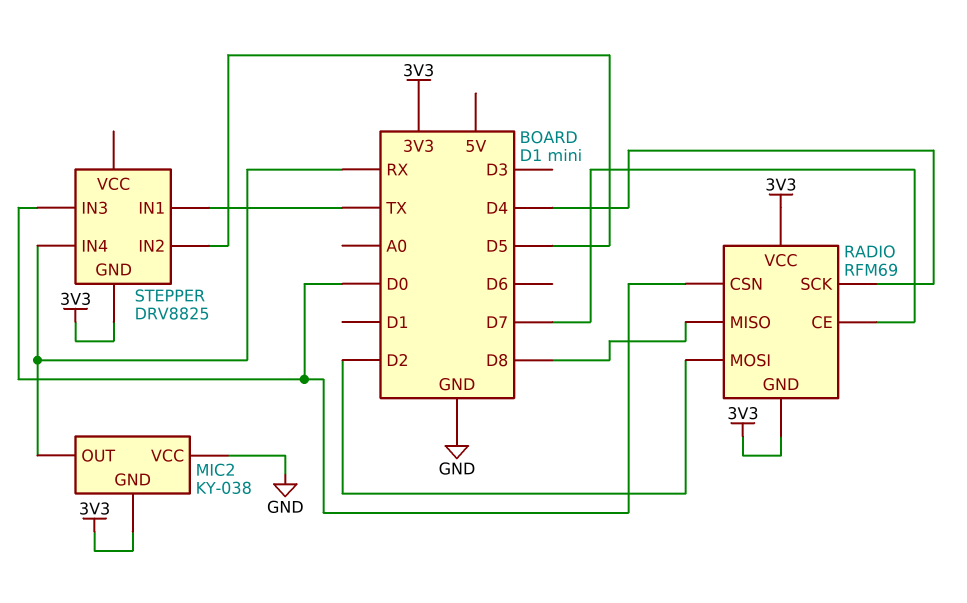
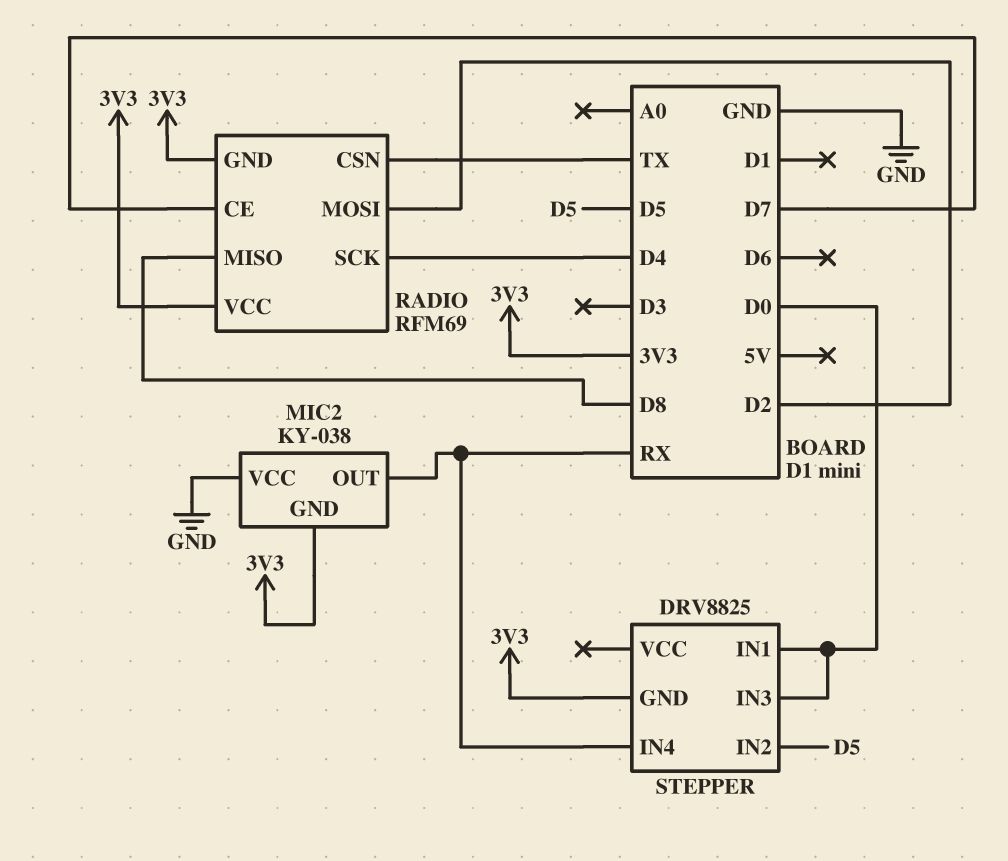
RADIO pin CSN: D0 -> TX
STEPPER pin IN1: TX -> D0

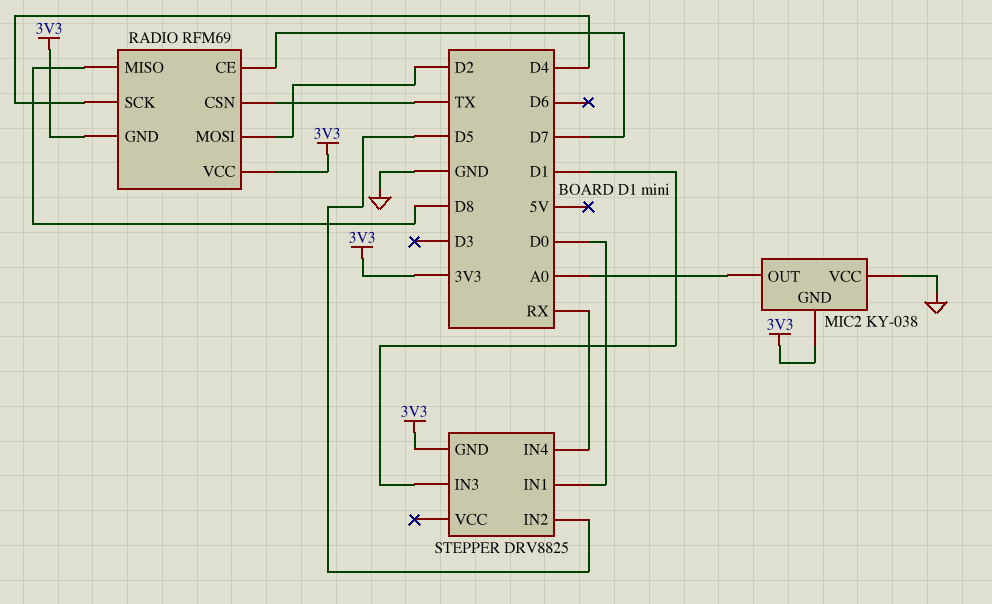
MIC2 pin OUT: RX -> A0
STEPPER pin IN3: D0 -> D1

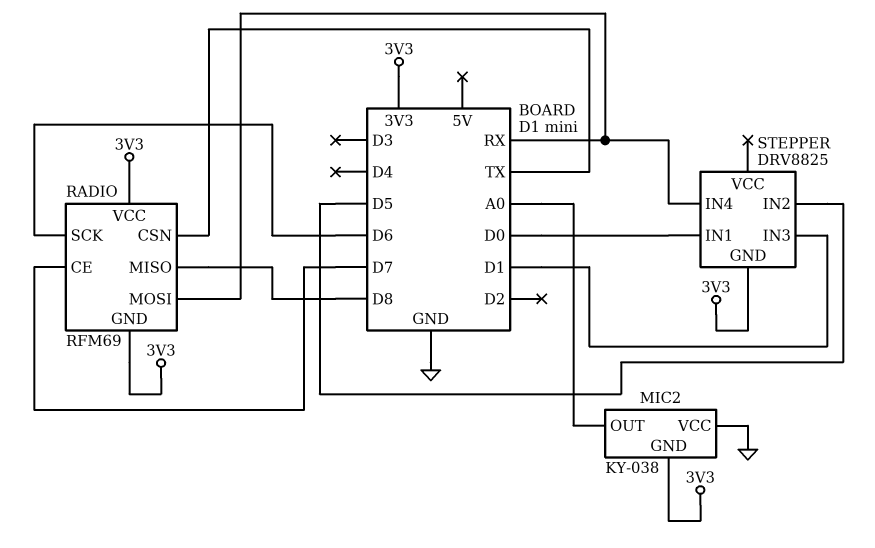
RADIO pin MOSI: D2 -> RX
RADIO pin SCK: D4 -> D6

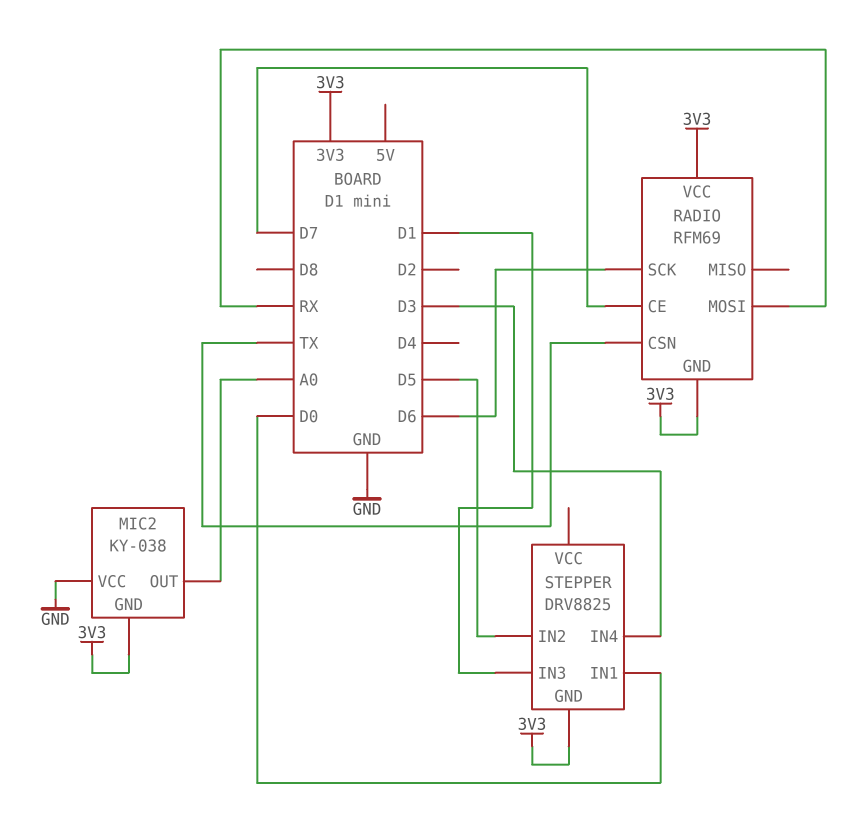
RADIO pin MISO: D8 -> none
STEPPER pin IN4: RX -> D3

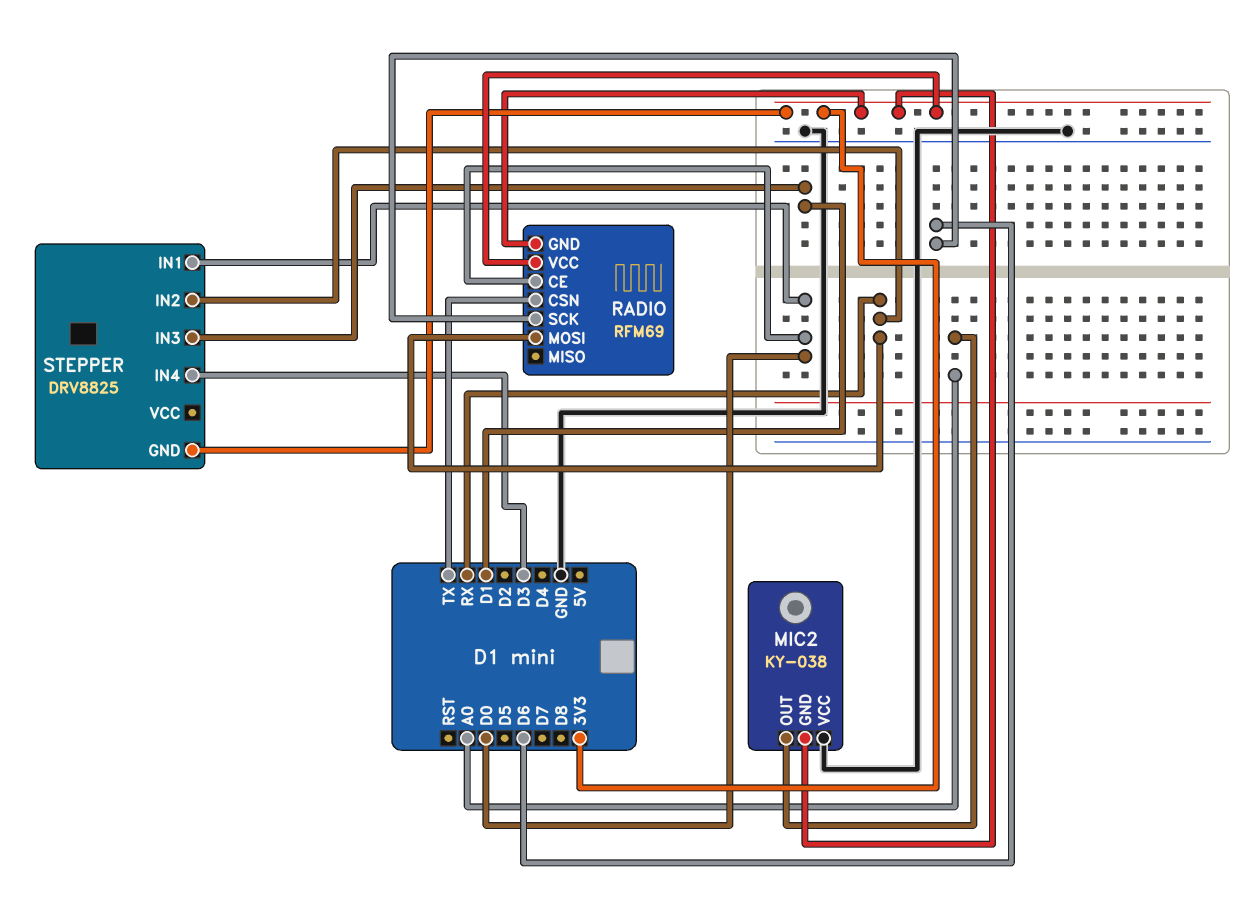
RADIO pin CE: D7 -> D0
STEPPER pin IN2: D5 -> RX

